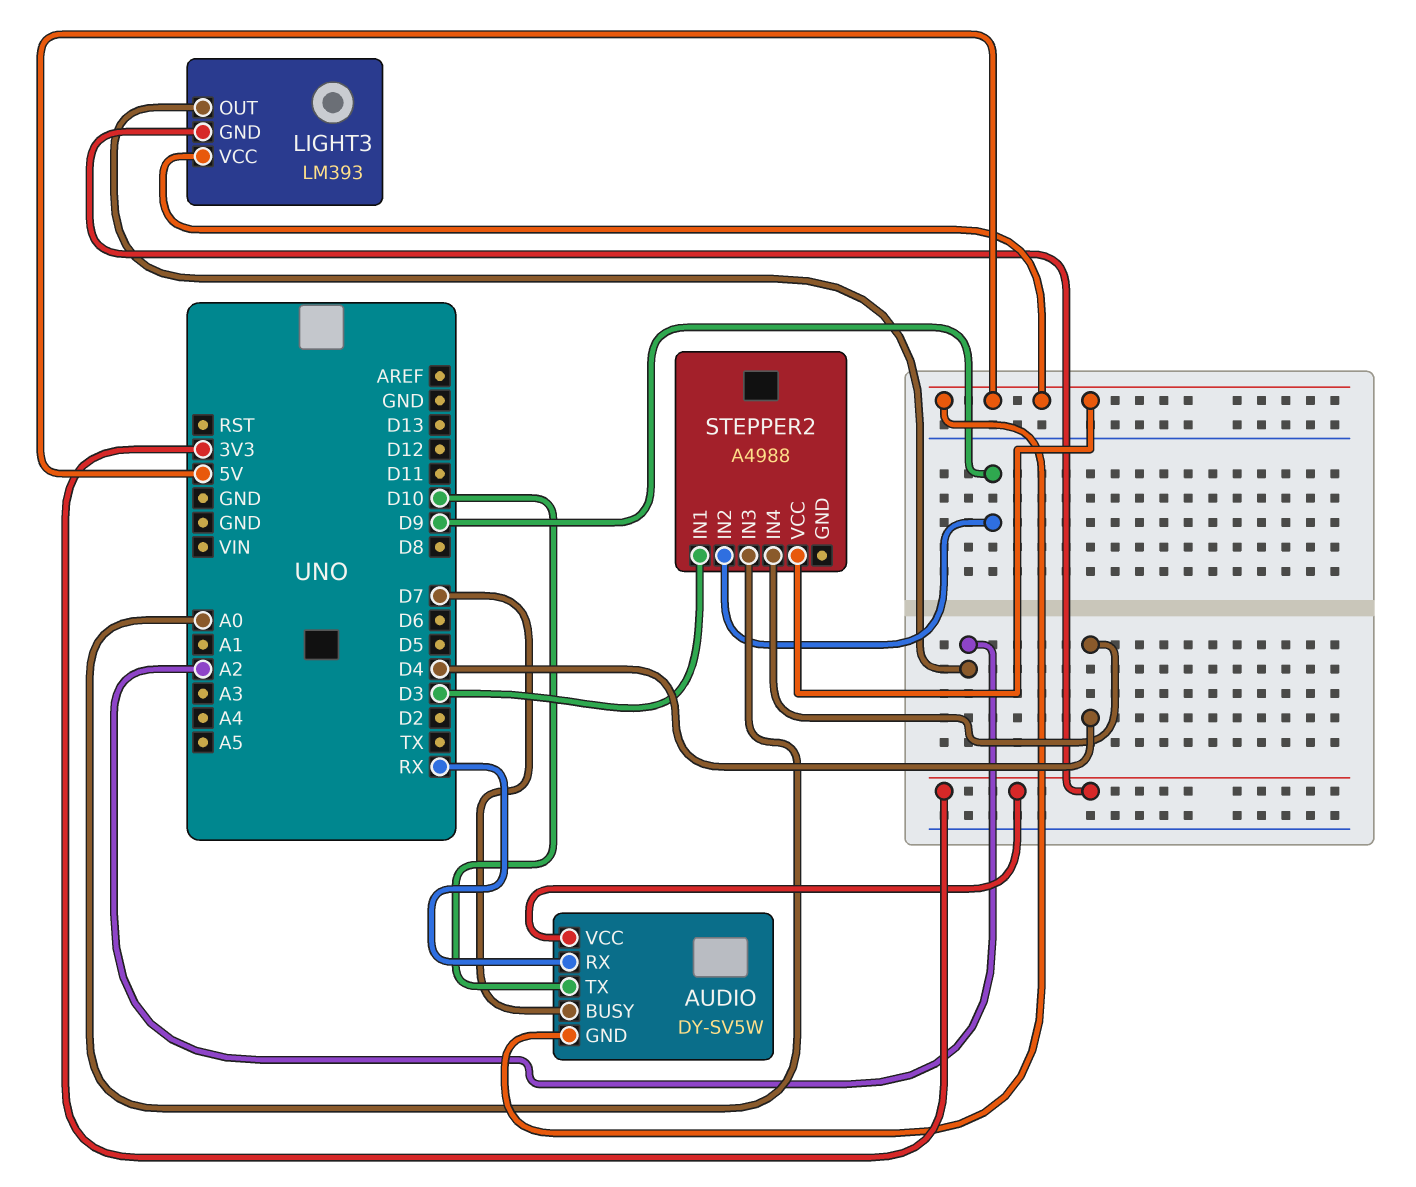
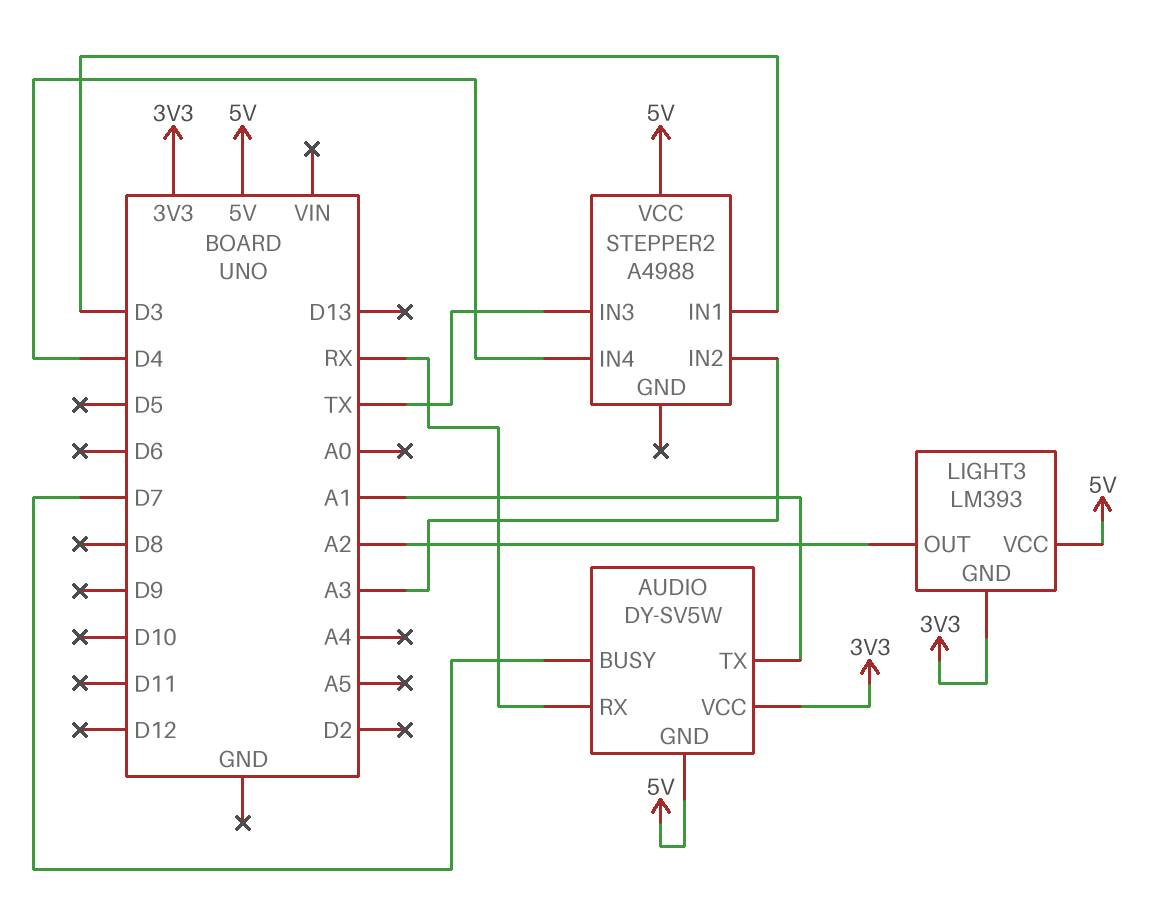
AUDIO pin TX: D10 -> A1
STEPPER2 pin IN2: D9 -> A3
STEPPER2 pin IN3: A0 -> TX

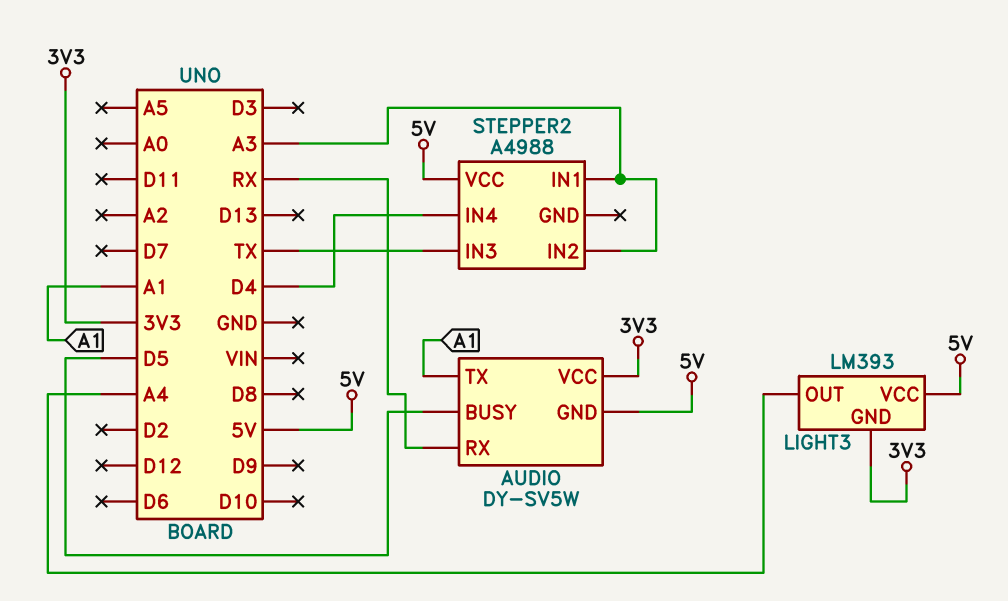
AUDIO pin BUSY: D7 -> D5
LIGHT3 pin OUT: A2 -> A4
STEPPER2 pin IN1: D3 -> A3

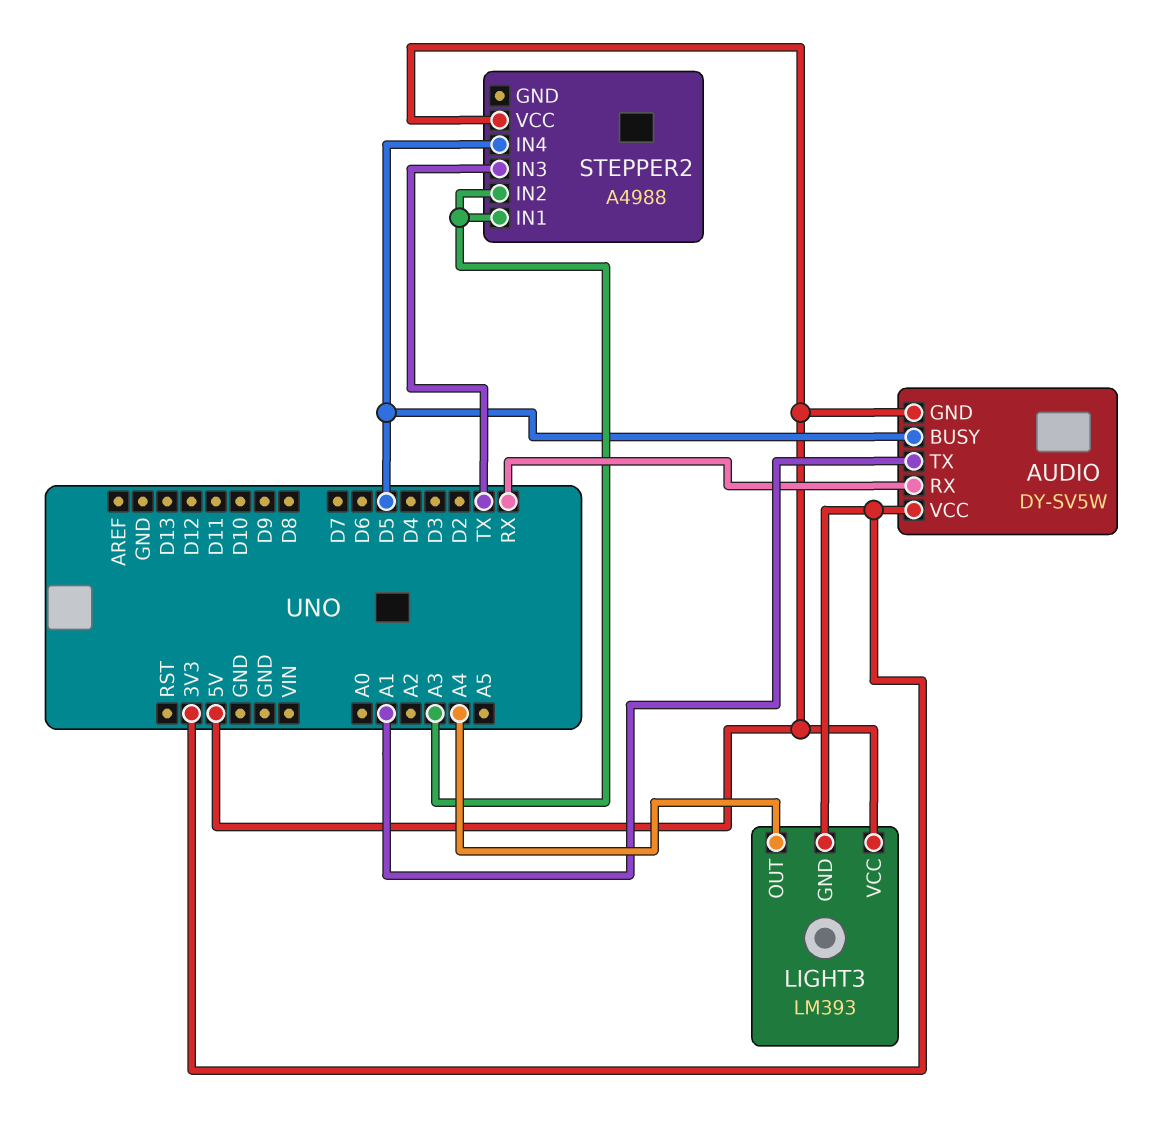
STEPPER2 pin IN4: D4 -> D5

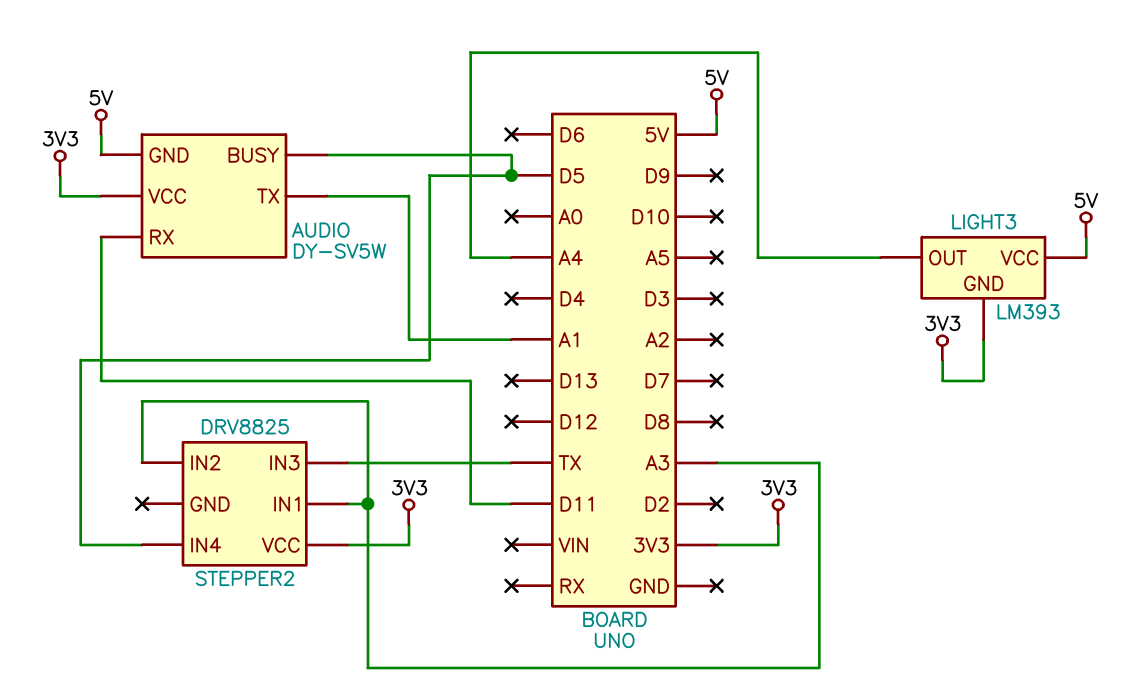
AUDIO pin RX: RX -> D11
STEPPER2: A4988 -> DRV8825
STEPPER2 pin VCC: 5V -> 3V3

